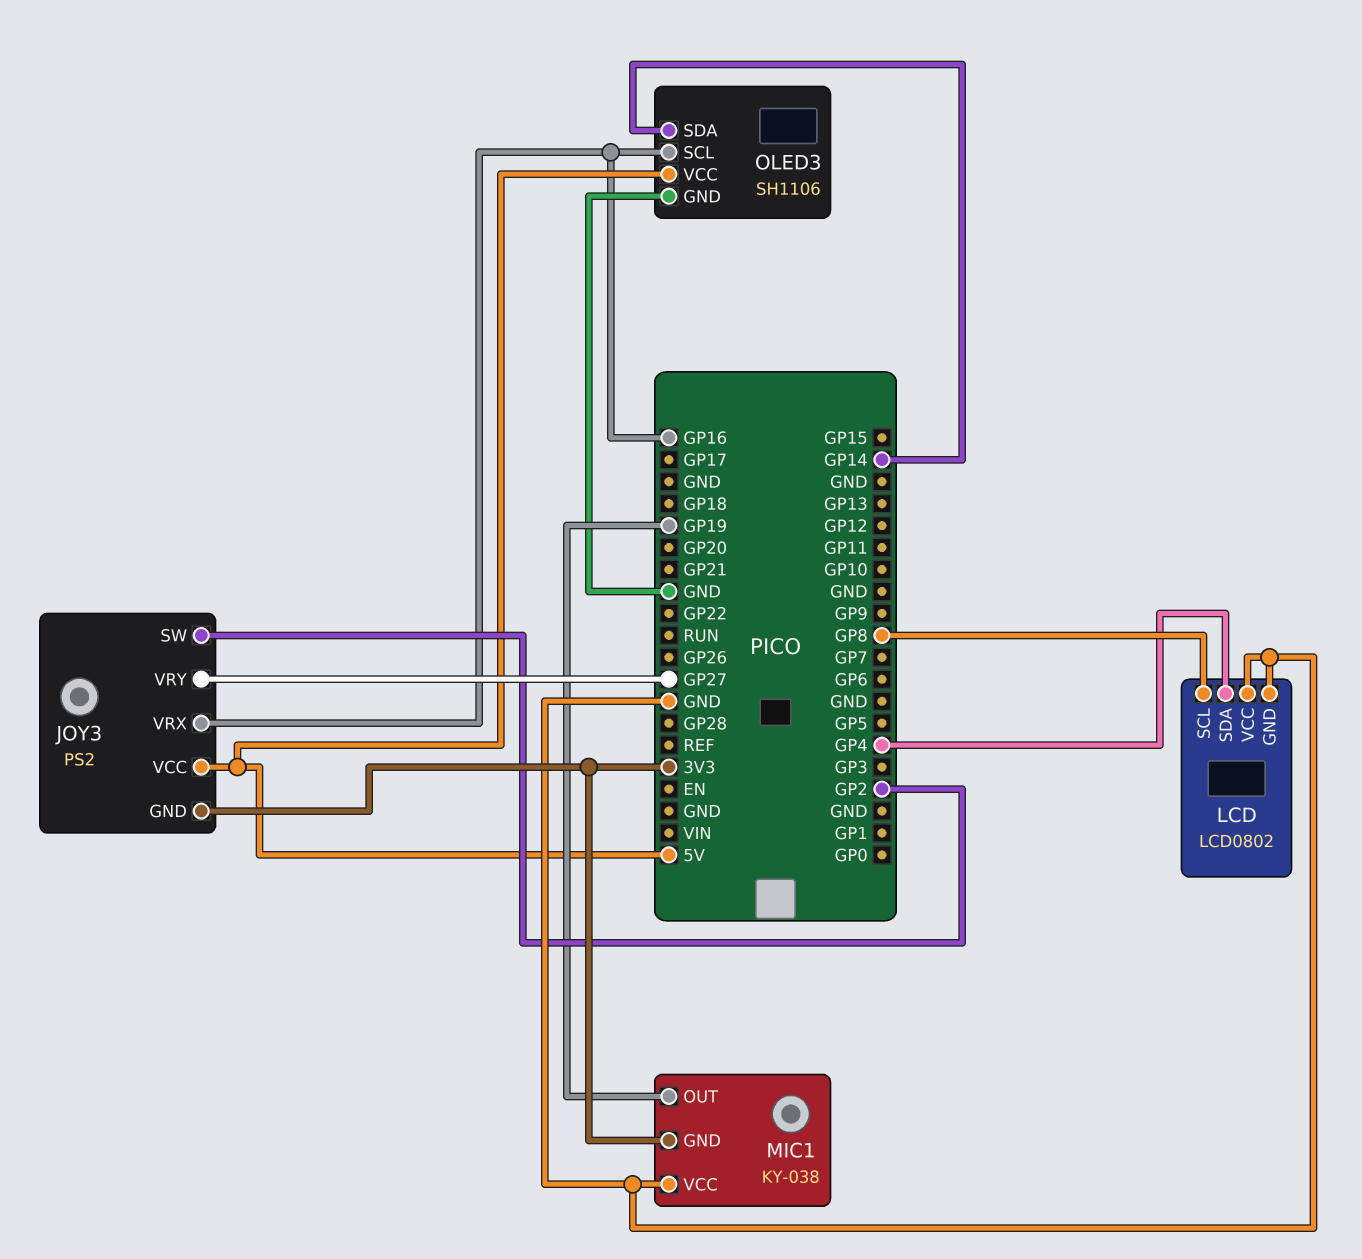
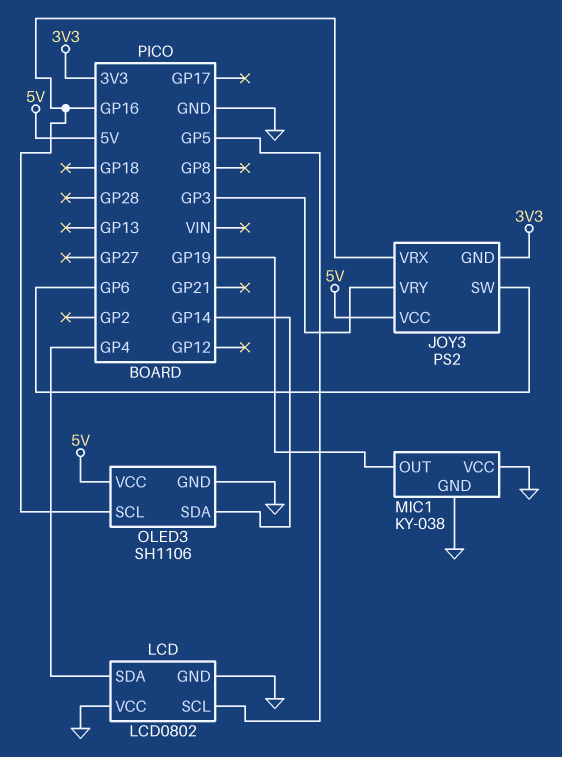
JOY3 pin SW: GP2 -> GP6
JOY3 pin VRY: GP27 -> GP3
LCD pin SCL: GP8 -> GP5
MIC1 pin GND: 3V3 -> GND

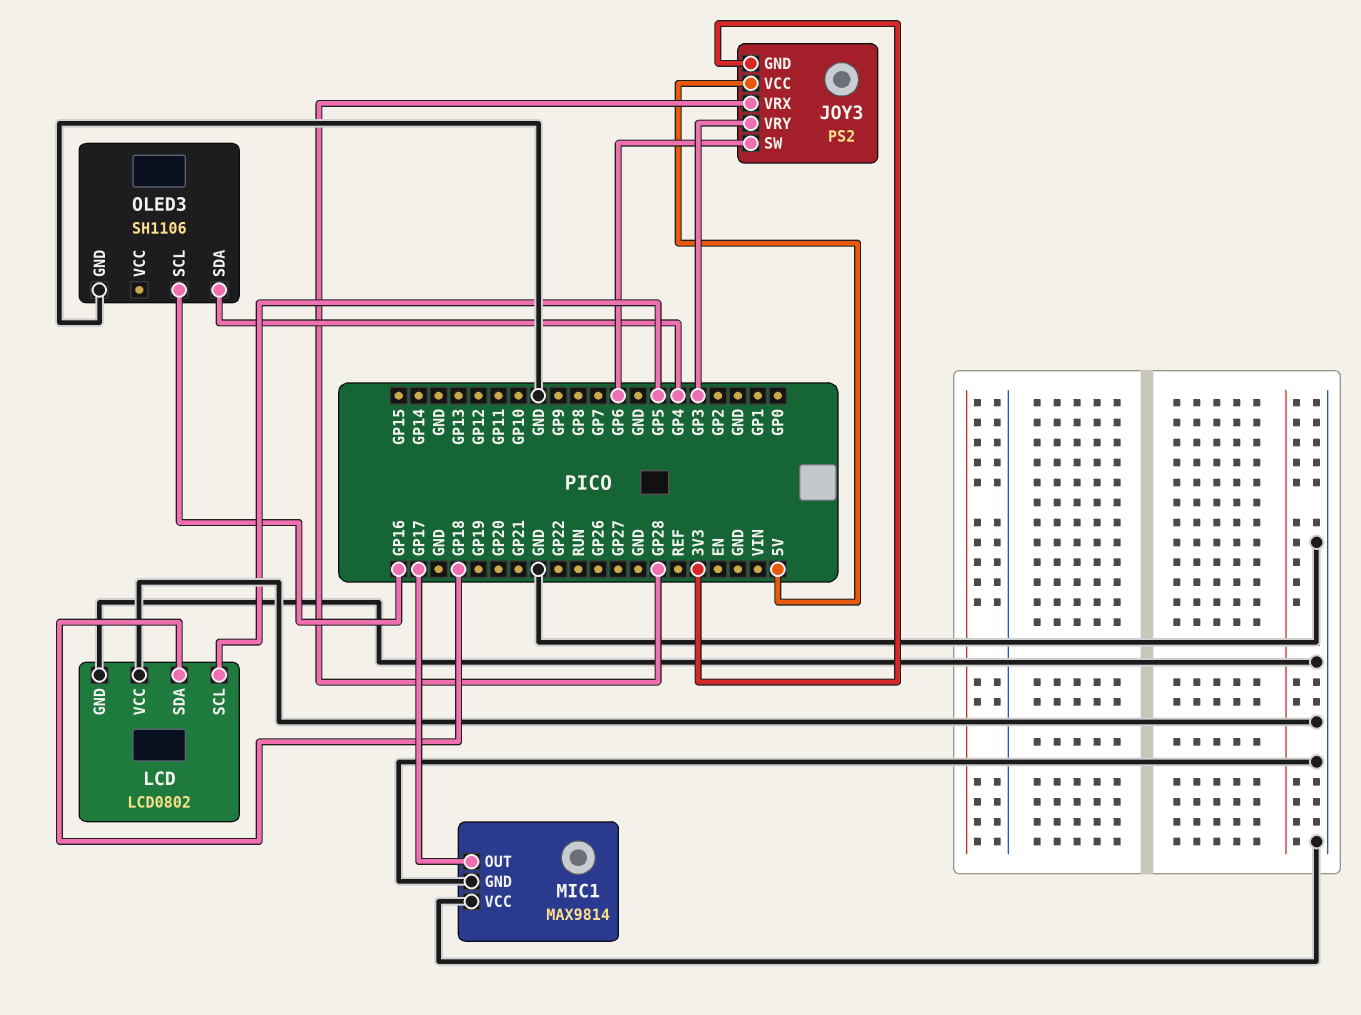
JOY3 pin VRX: GP16 -> GP28
LCD pin SDA: GP4 -> GP18
MIC1: KY-038 -> MAX9814
MIC1 pin OUT: GP19 -> GP17
OLED3 pin SDA: GP14 -> GP4
OLED3 pin VCC: 5V -> none

